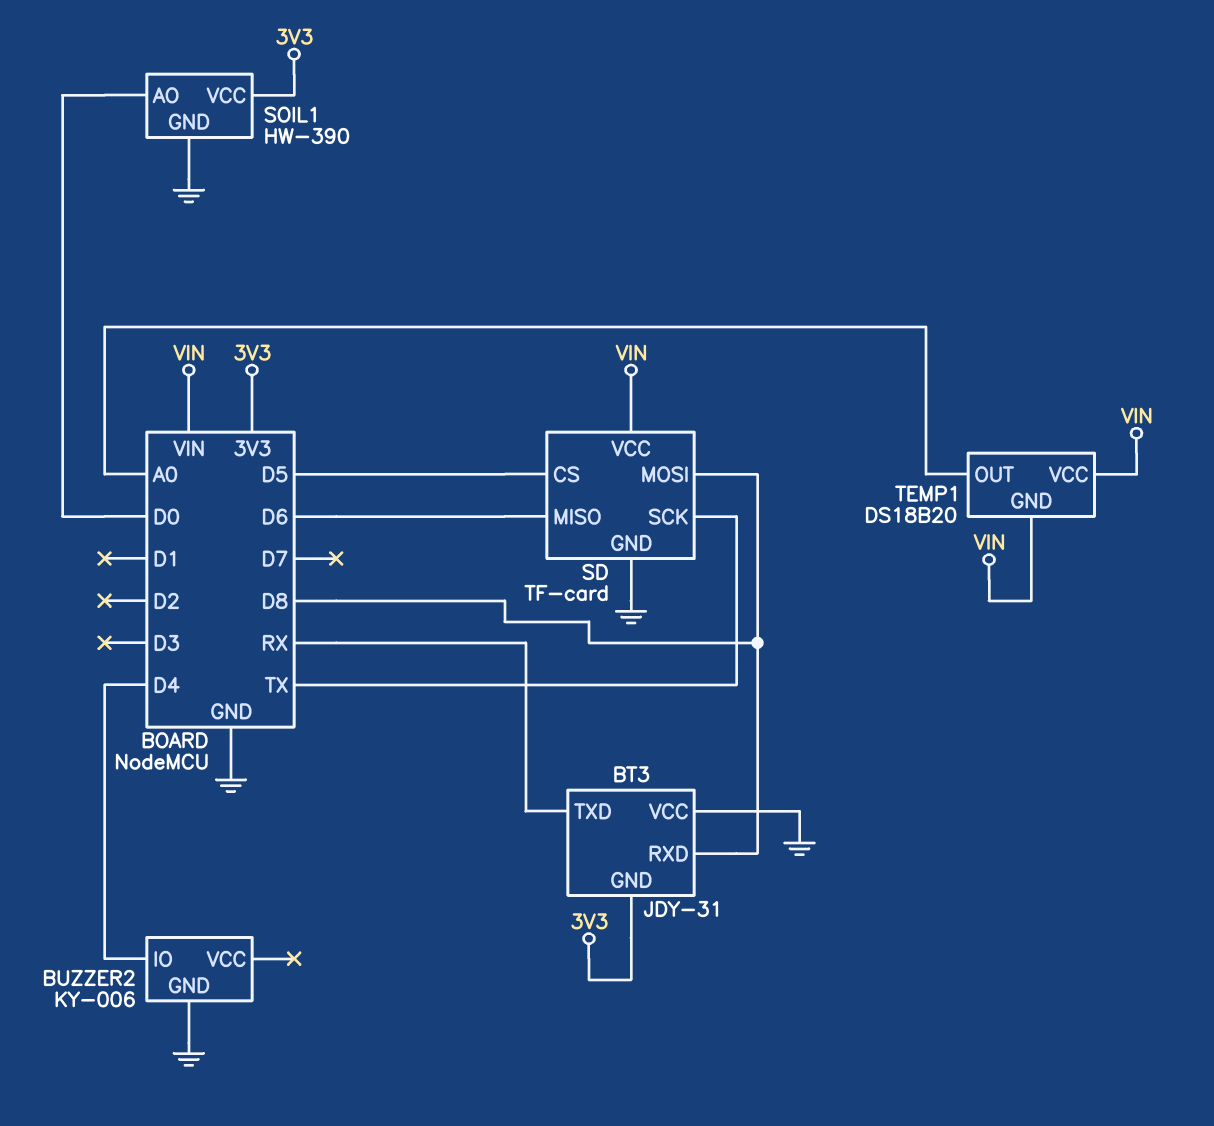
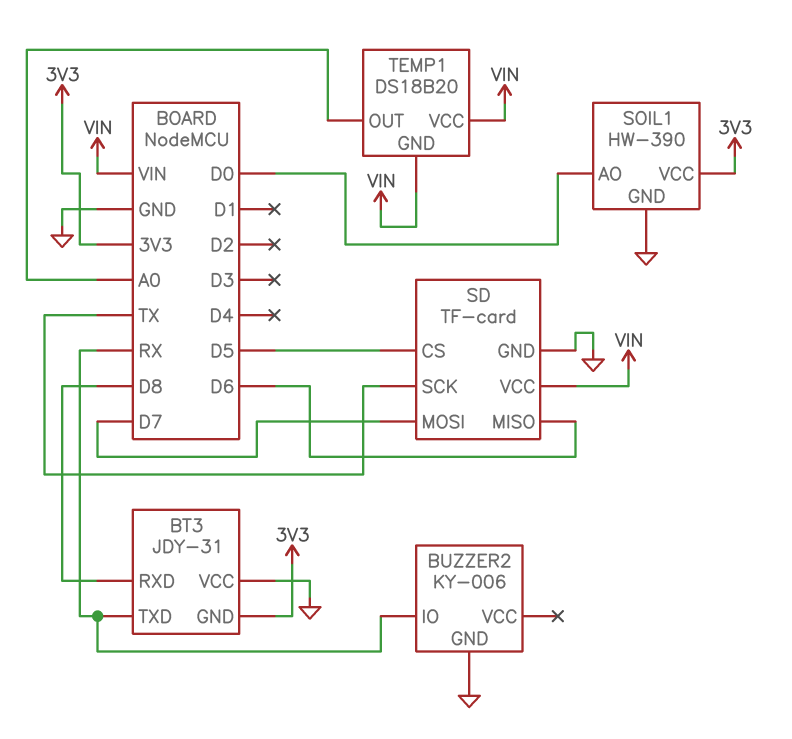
BUZZER2 pin IO: D4 -> RX
SD pin MOSI: D8 -> D7

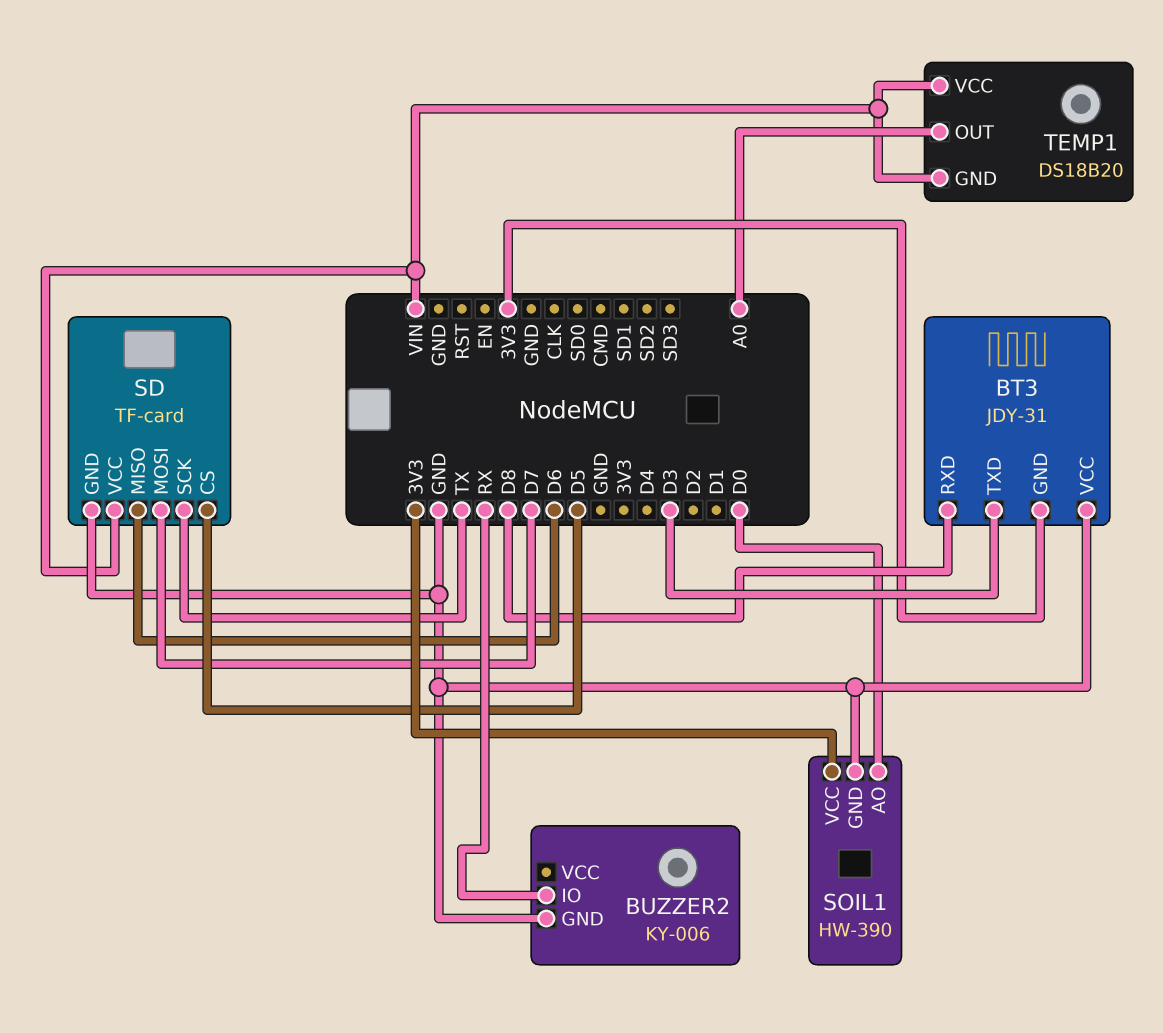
BT3 pin TXD: RX -> D3

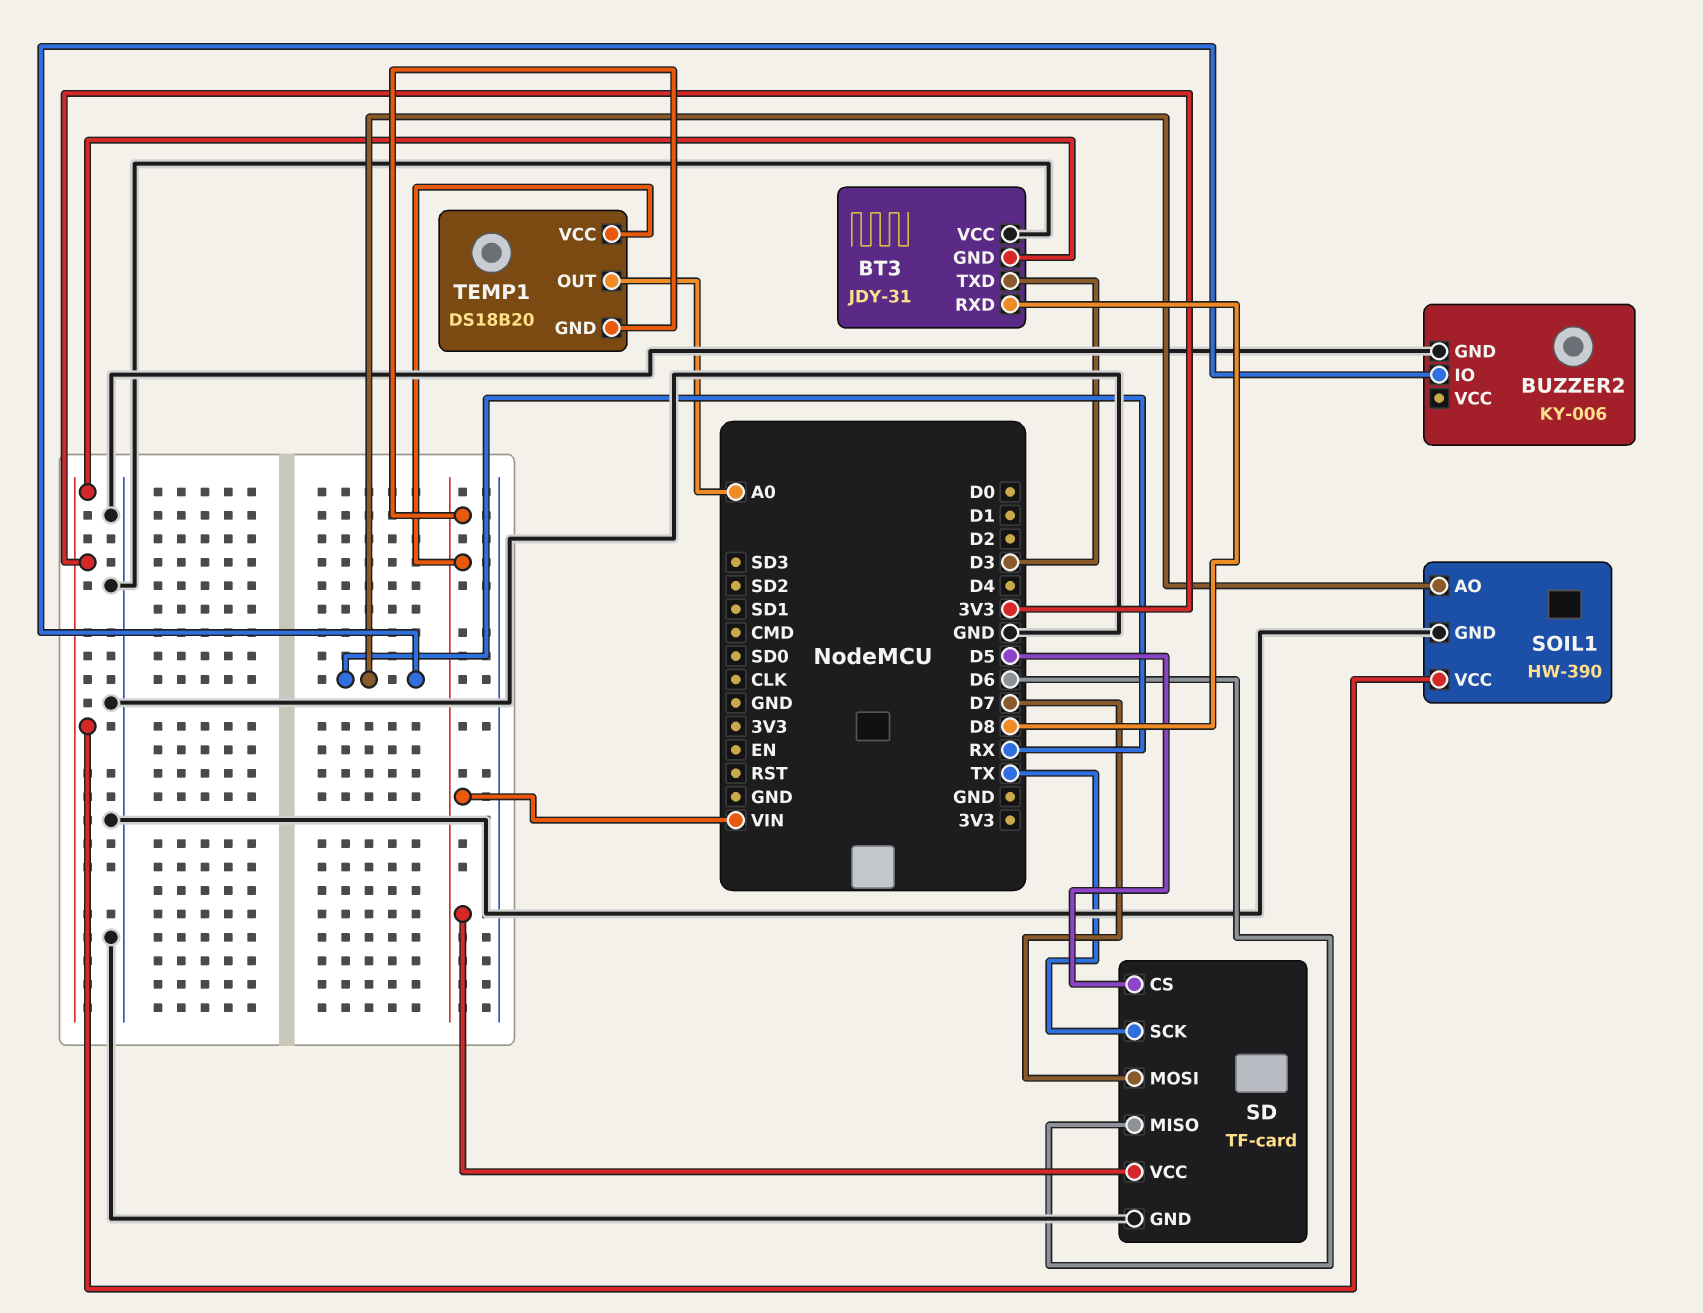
SOIL1 pin AO: D0 -> RX

